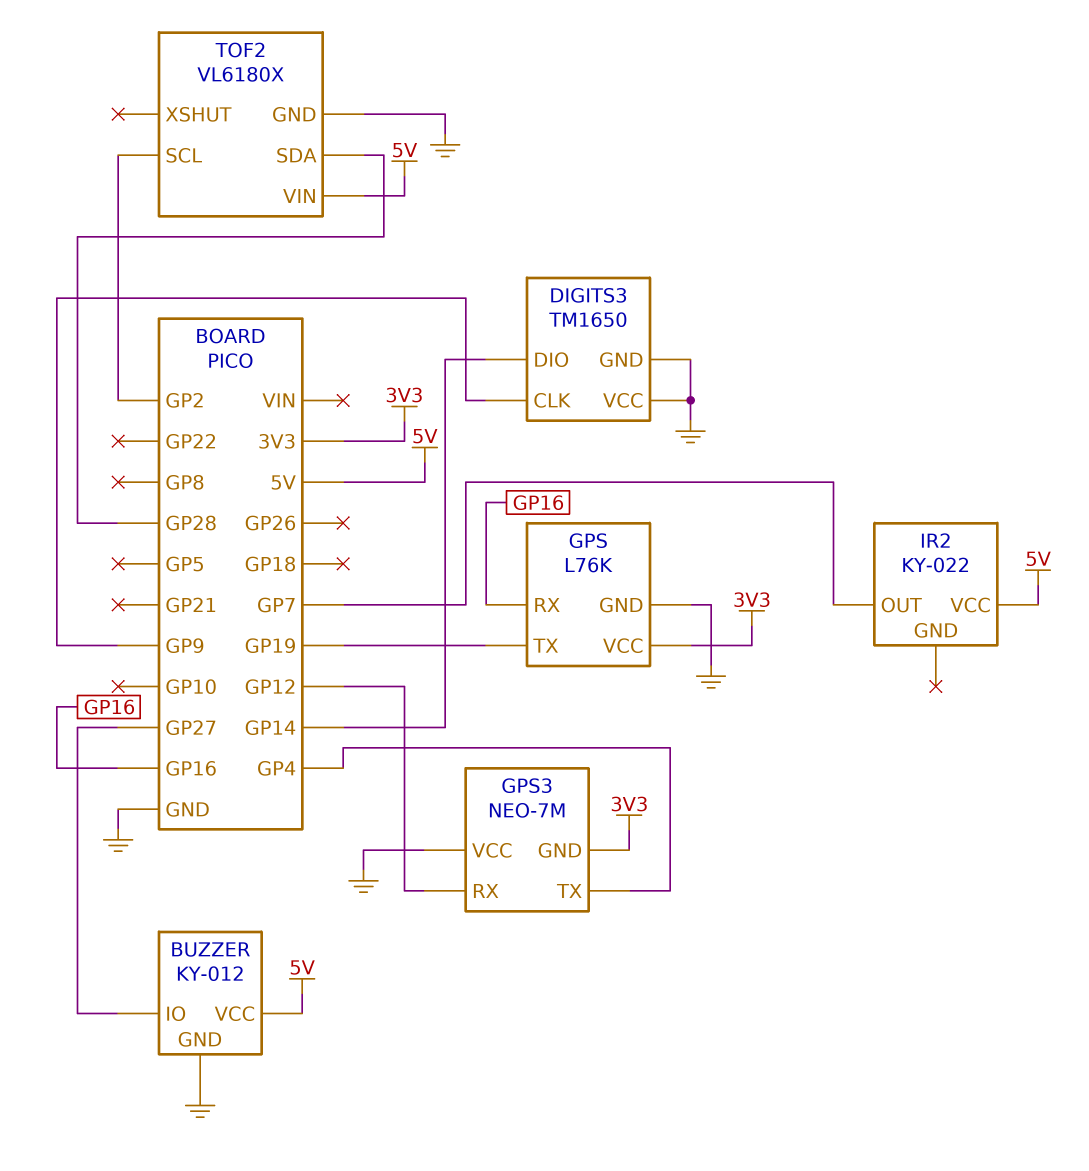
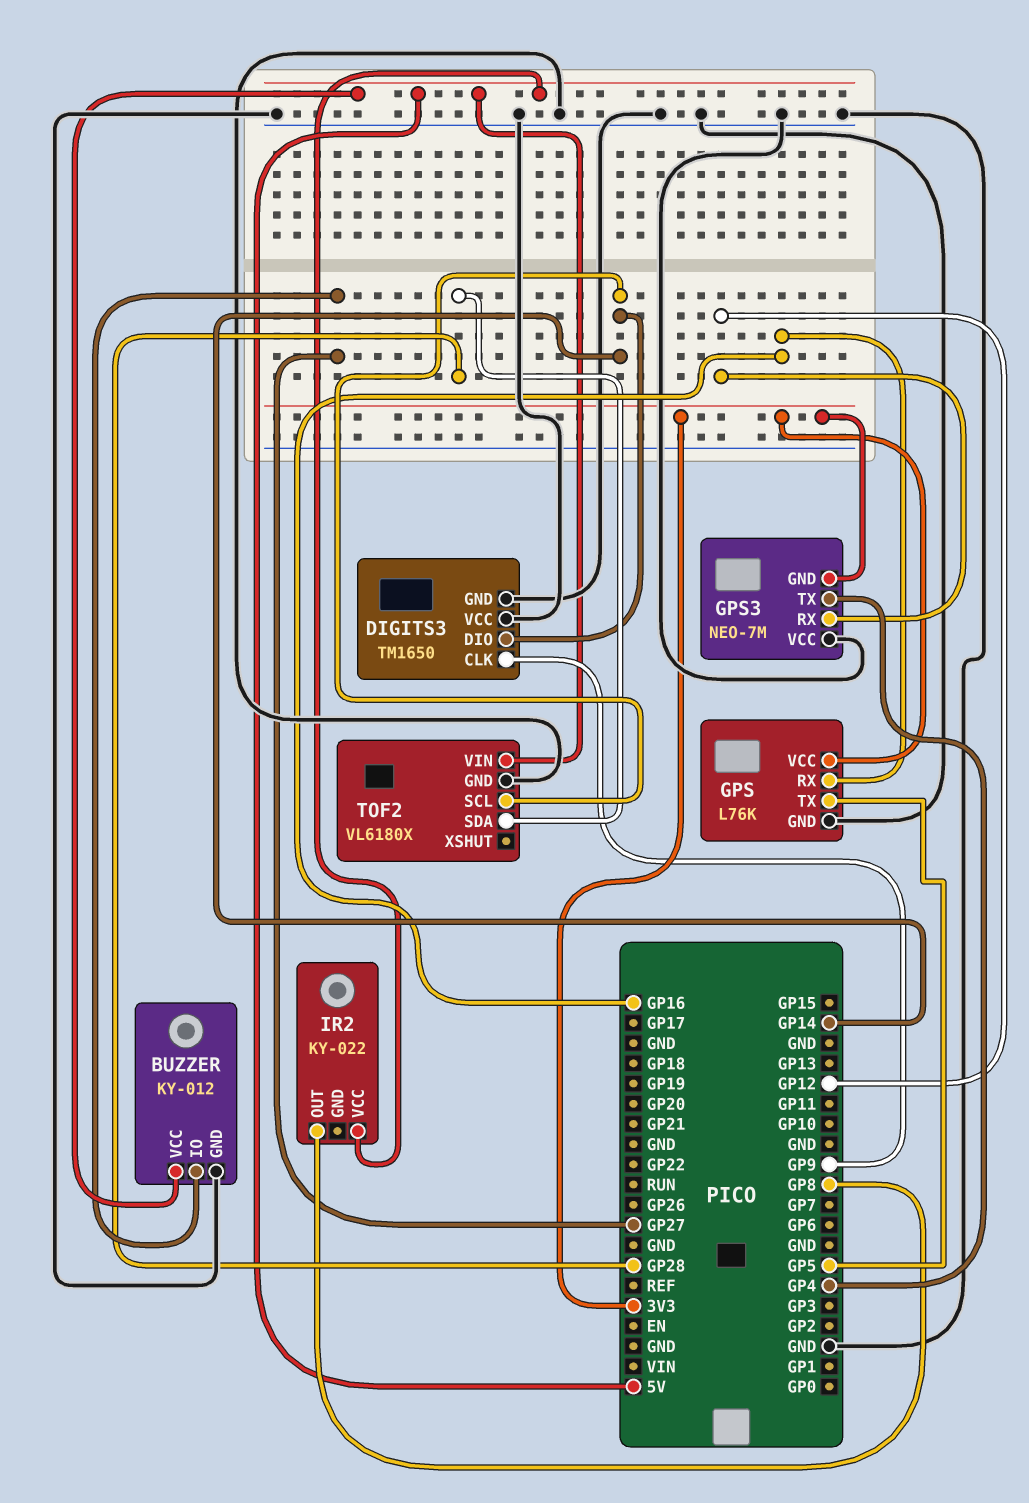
GPS pin TX: GP19 -> GP5
IR2 pin OUT: GP7 -> GP8
TOF2 pin SCL: GP2 -> GP14

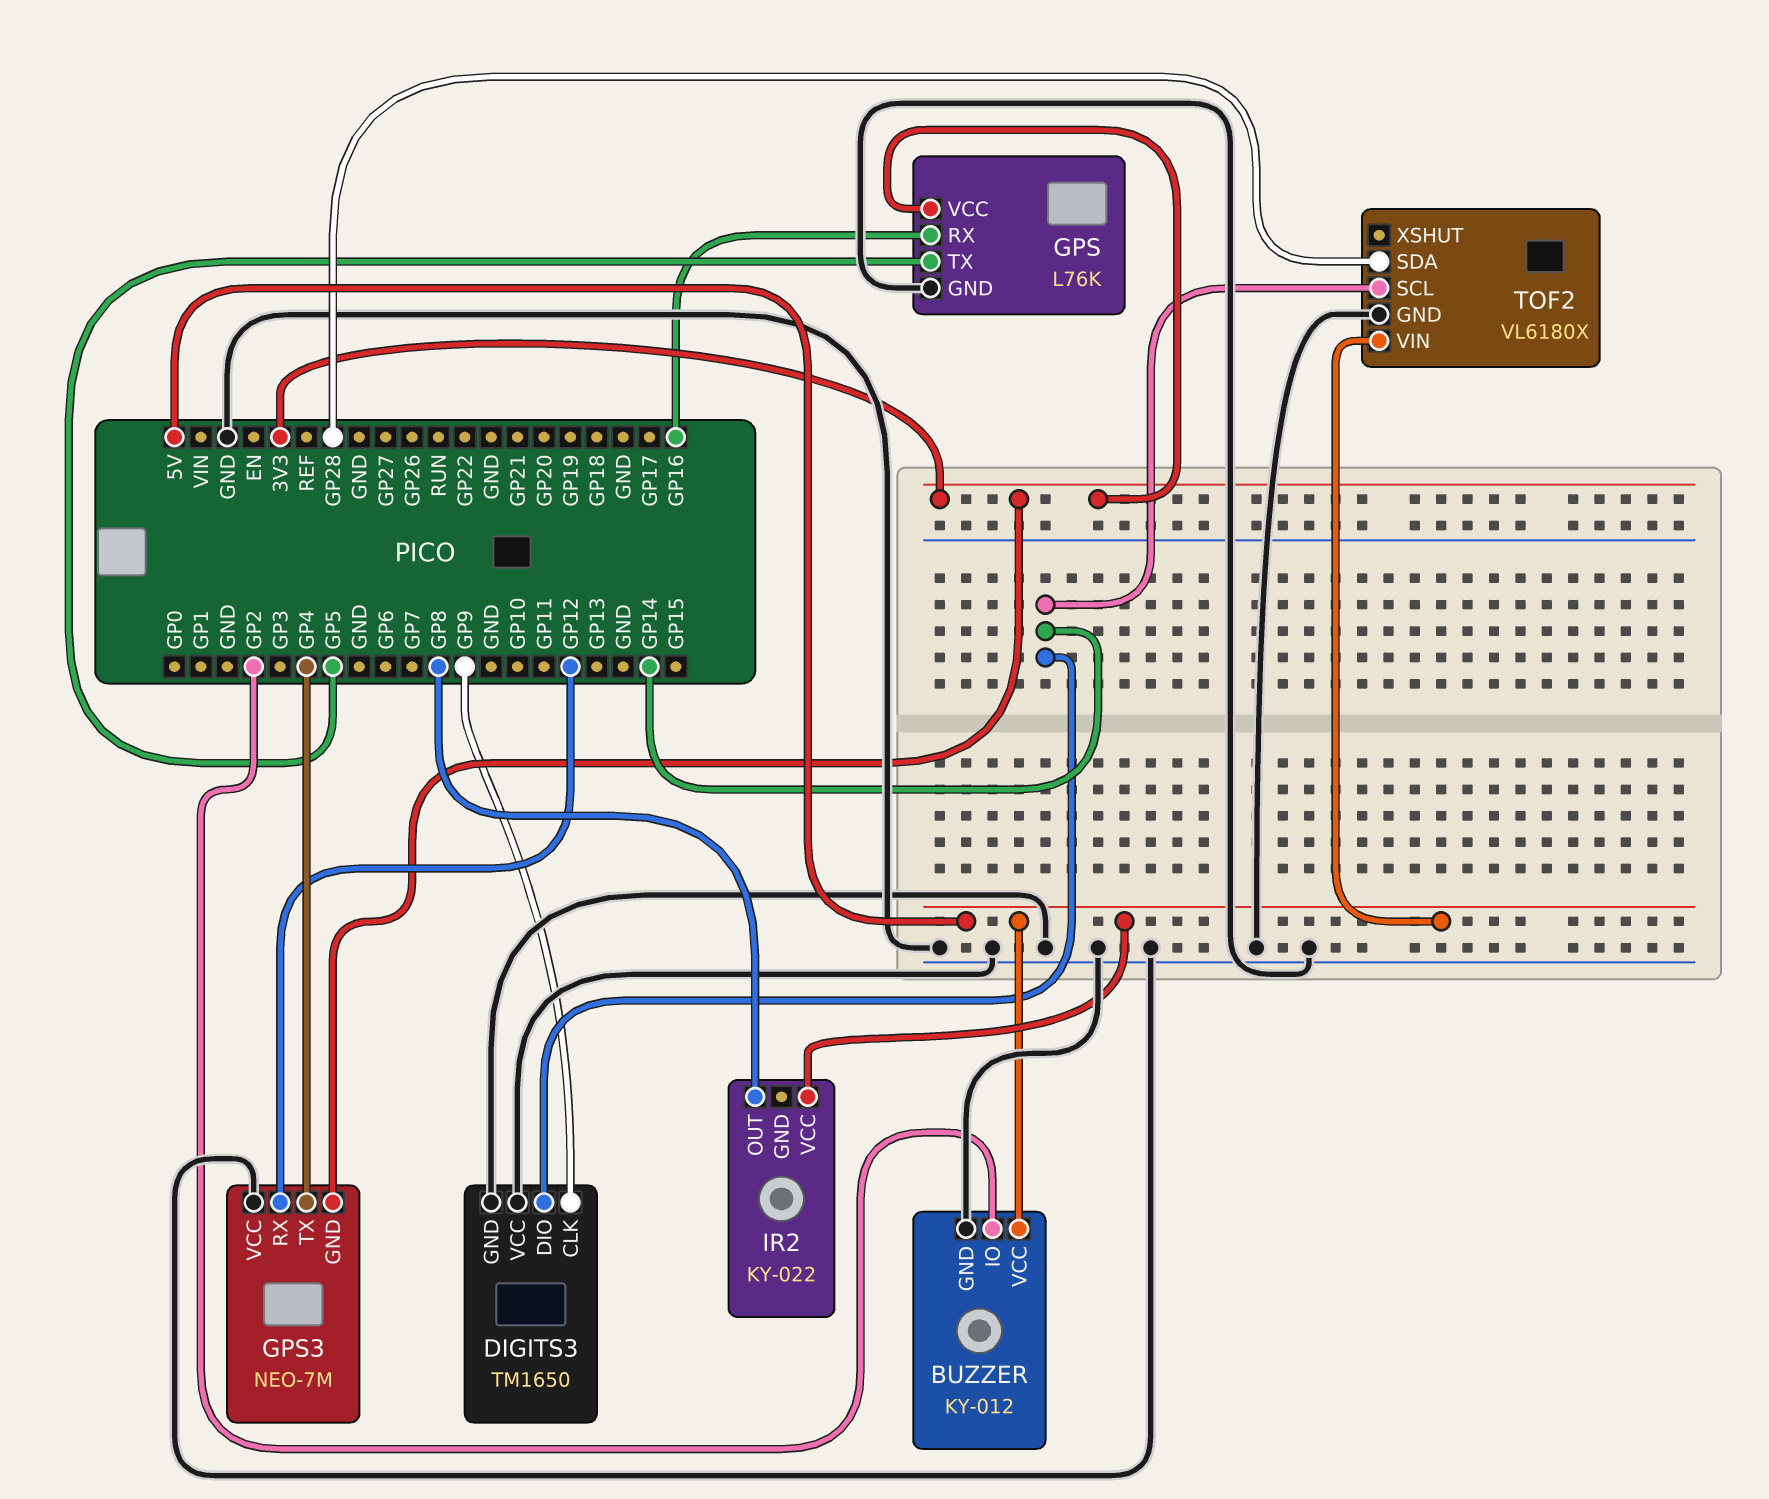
BUZZER pin IO: GP27 -> GP2

